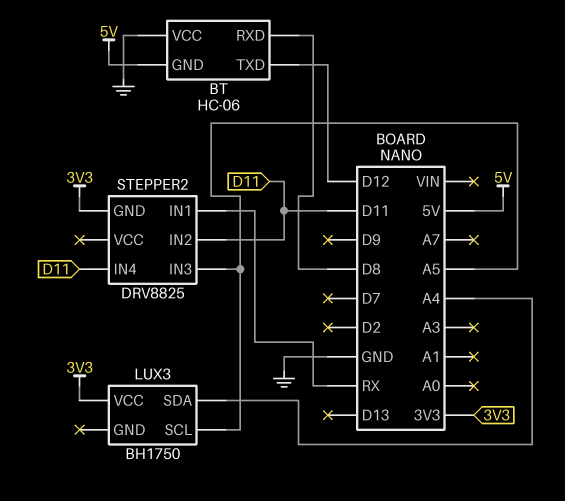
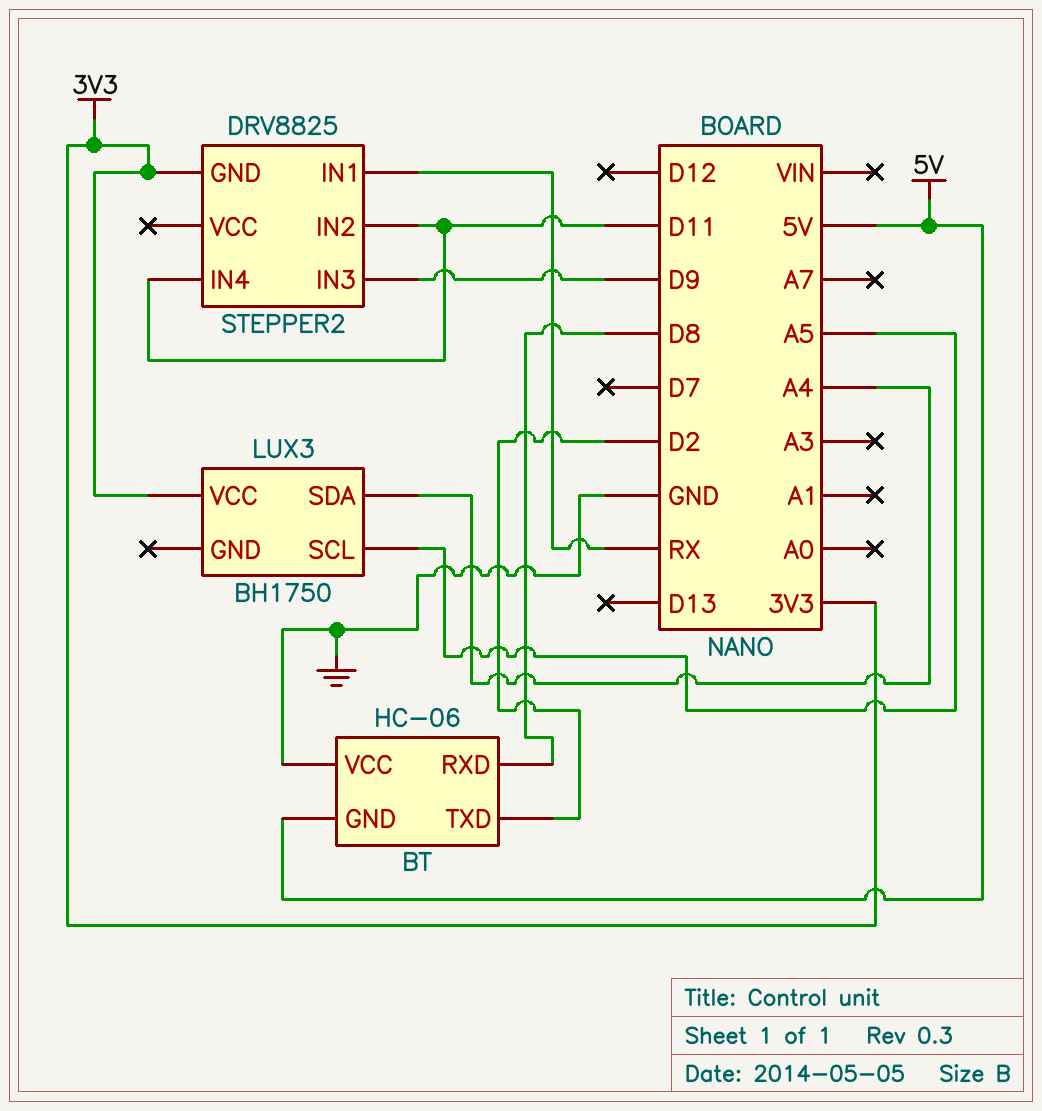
BT pin TXD: D12 -> D2
STEPPER2 pin IN3: A5 -> D9

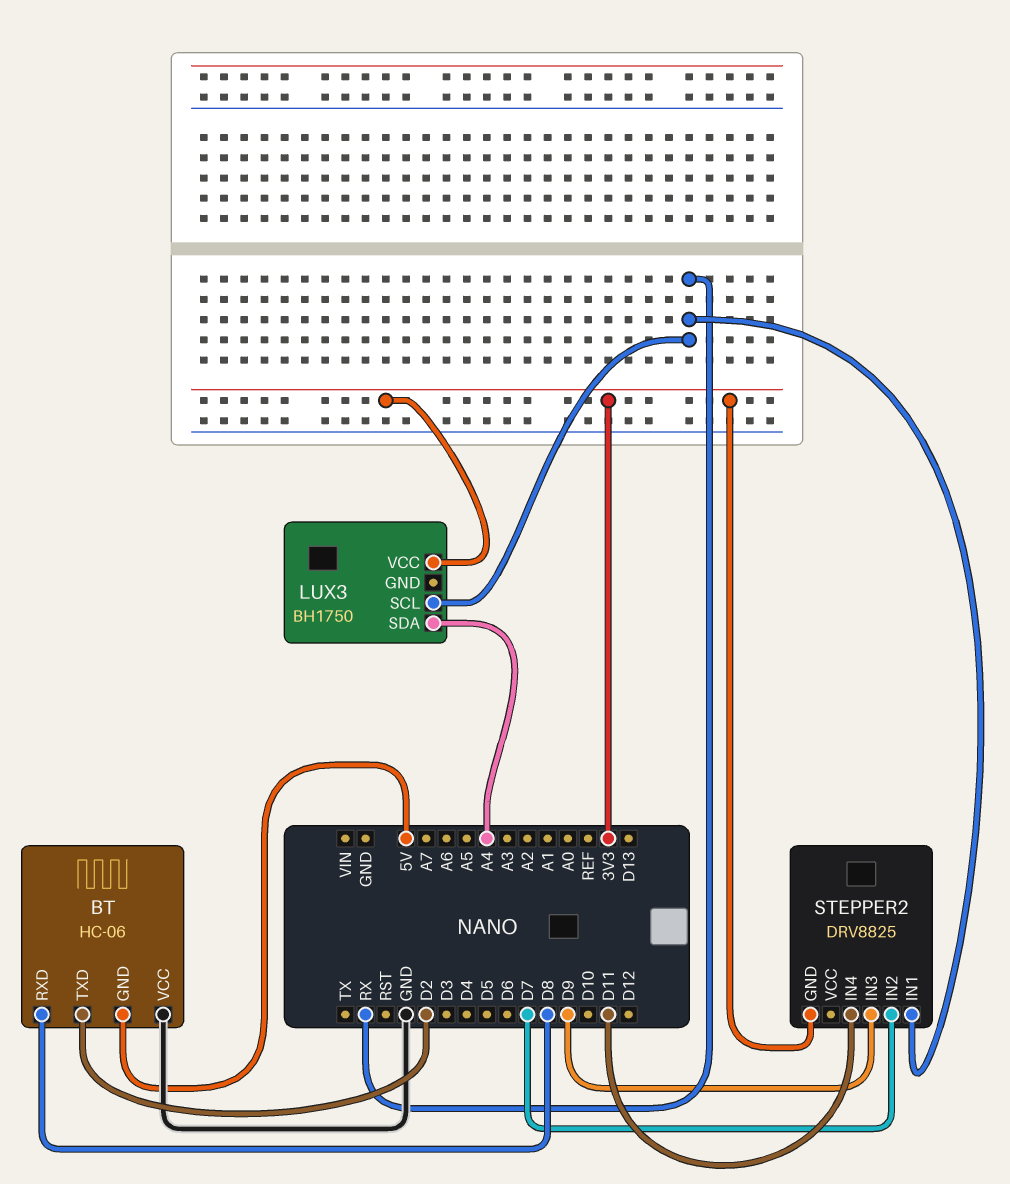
LUX3 pin SCL: A5 -> RX
STEPPER2 pin IN2: D11 -> D7

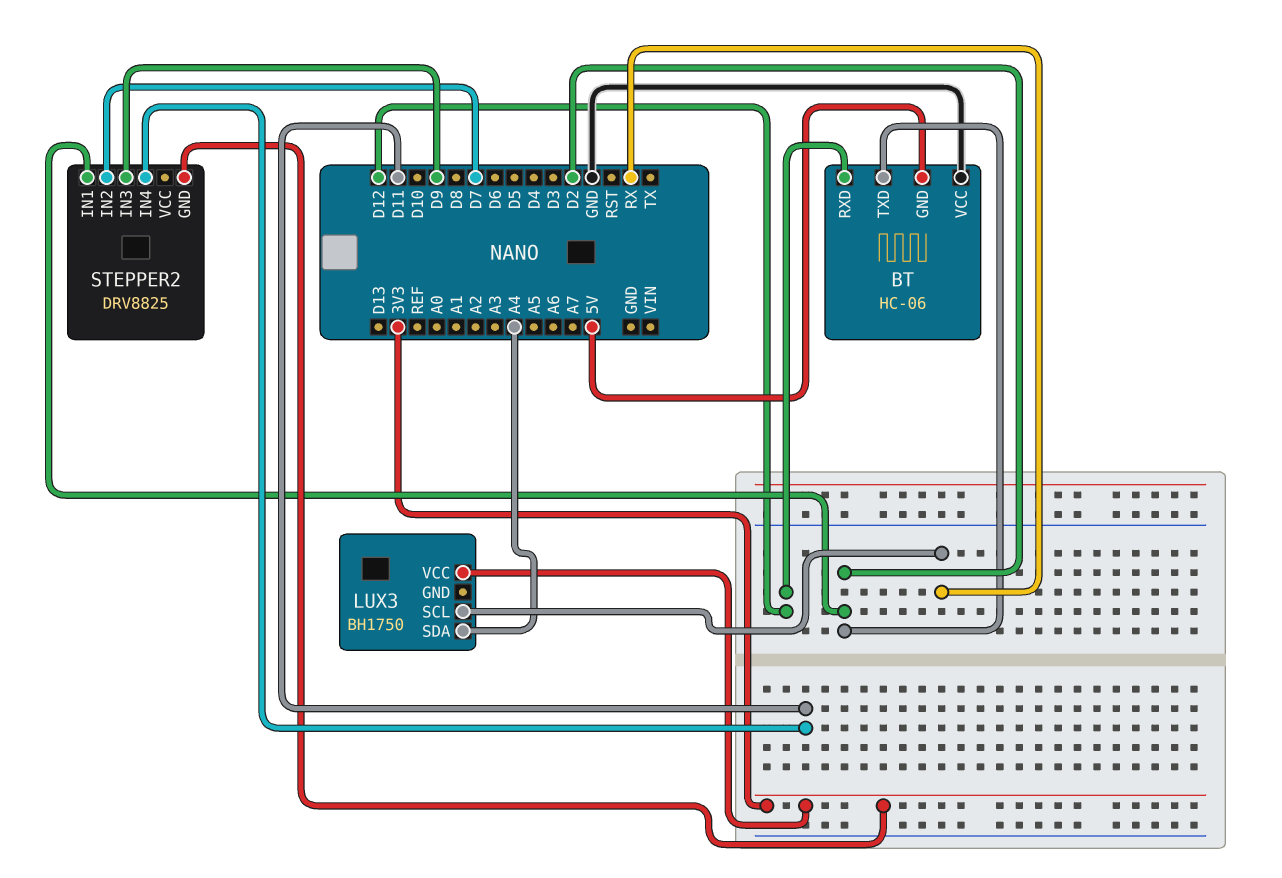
BT pin RXD: D8 -> D12
STEPPER2 pin IN1: RX -> D2

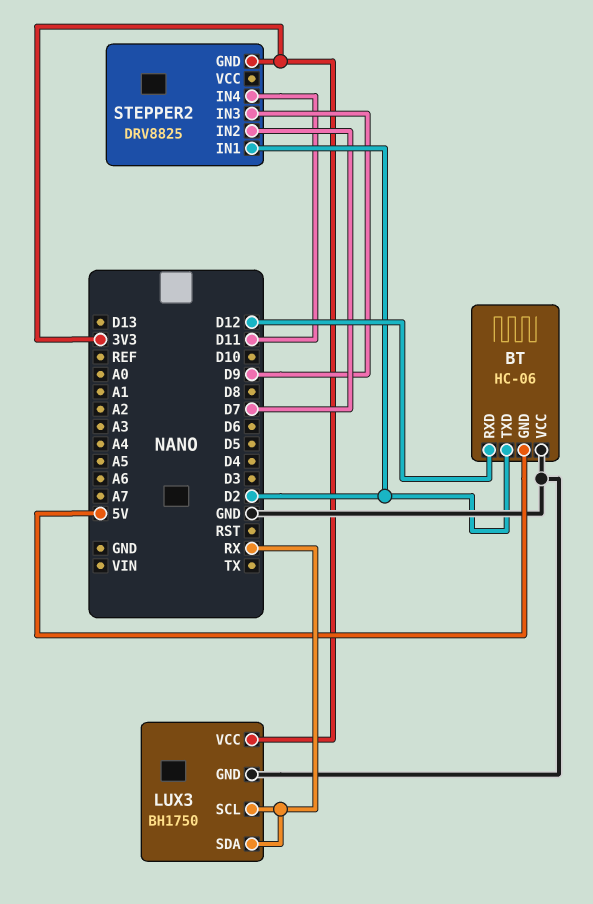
LUX3 pin GND: none -> GND
LUX3 pin SDA: A4 -> RX

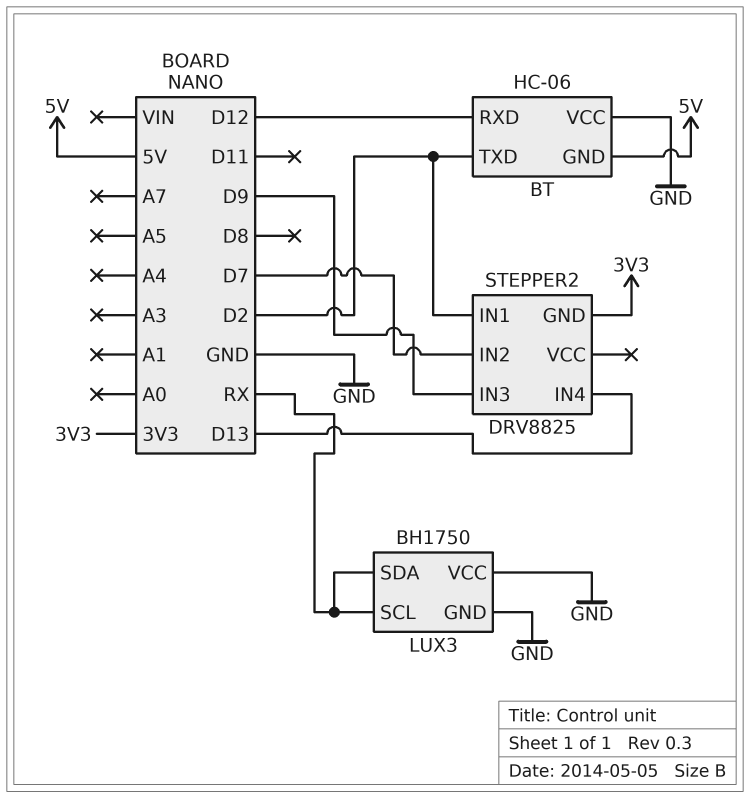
LUX3 pin VCC: 3V3 -> GND
STEPPER2 pin IN4: D11 -> D13

